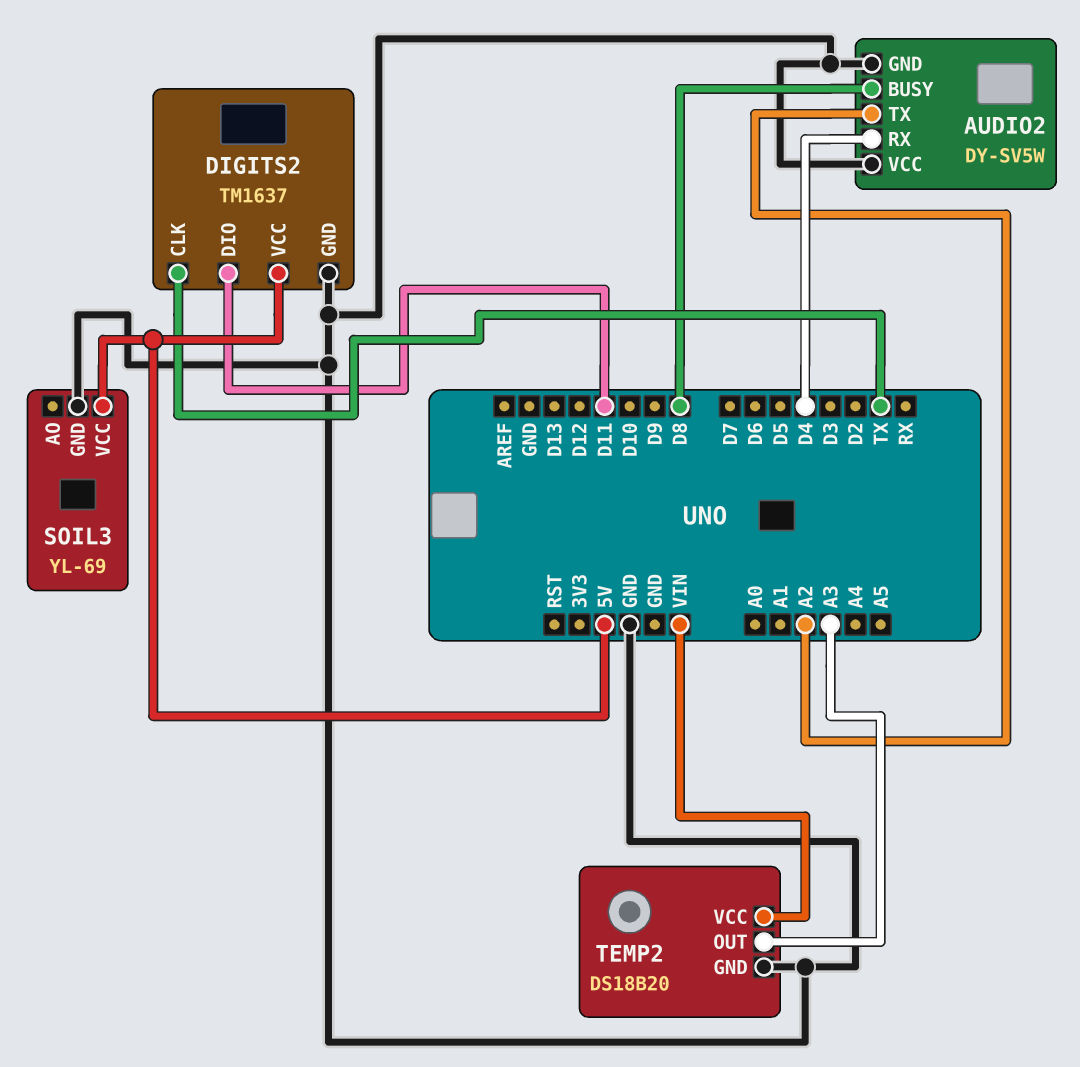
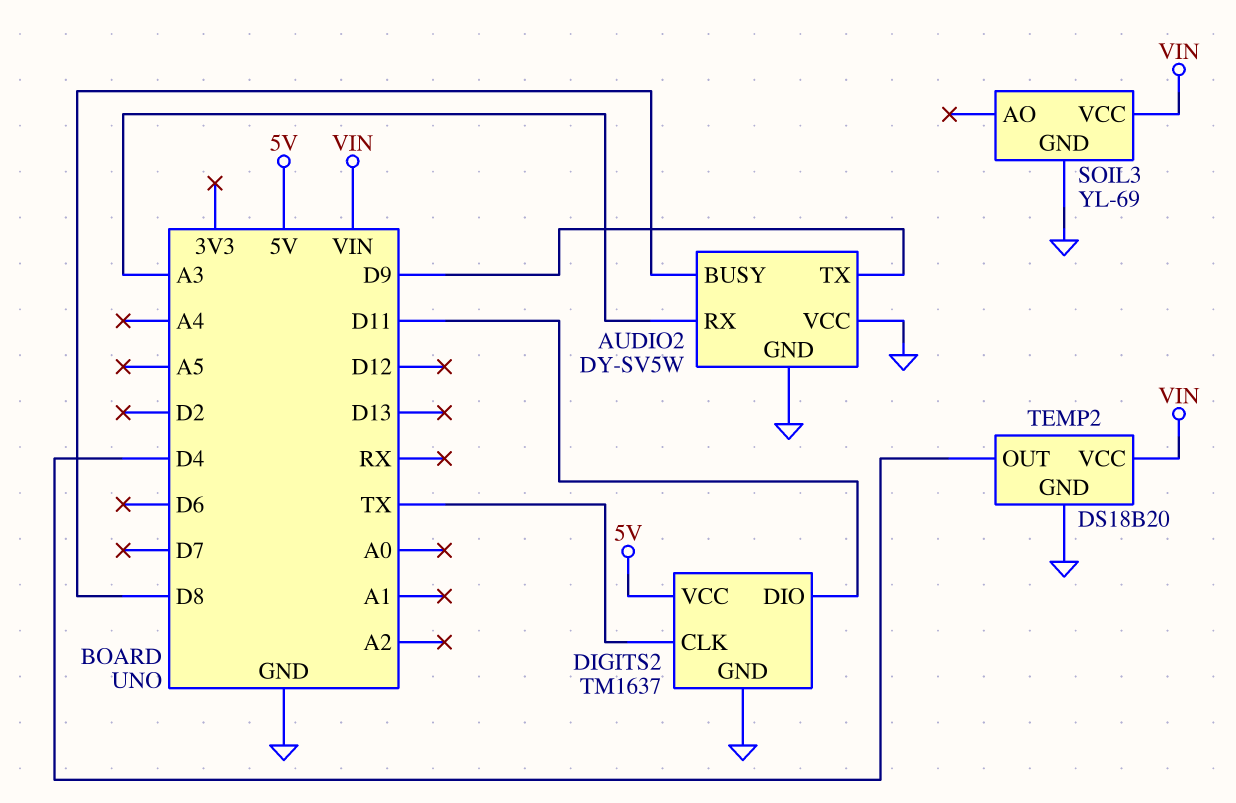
AUDIO2 pin RX: D4 -> A3
AUDIO2 pin TX: A2 -> D9
SOIL3 pin VCC: 5V -> VIN
TEMP2 pin OUT: A3 -> D4

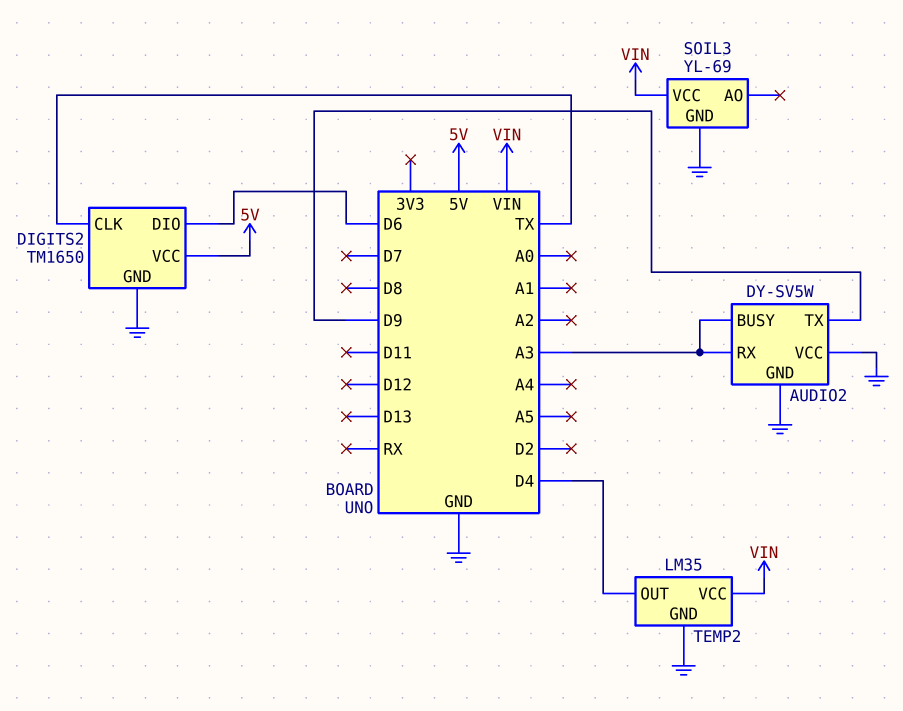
AUDIO2 pin BUSY: D8 -> A3
DIGITS2: TM1637 -> TM1650
DIGITS2 pin DIO: D11 -> D6
TEMP2: DS18B20 -> LM35

